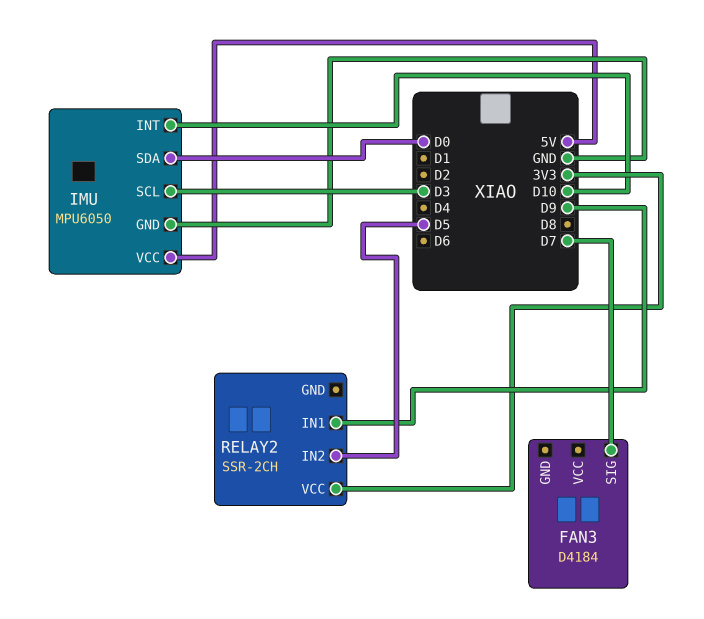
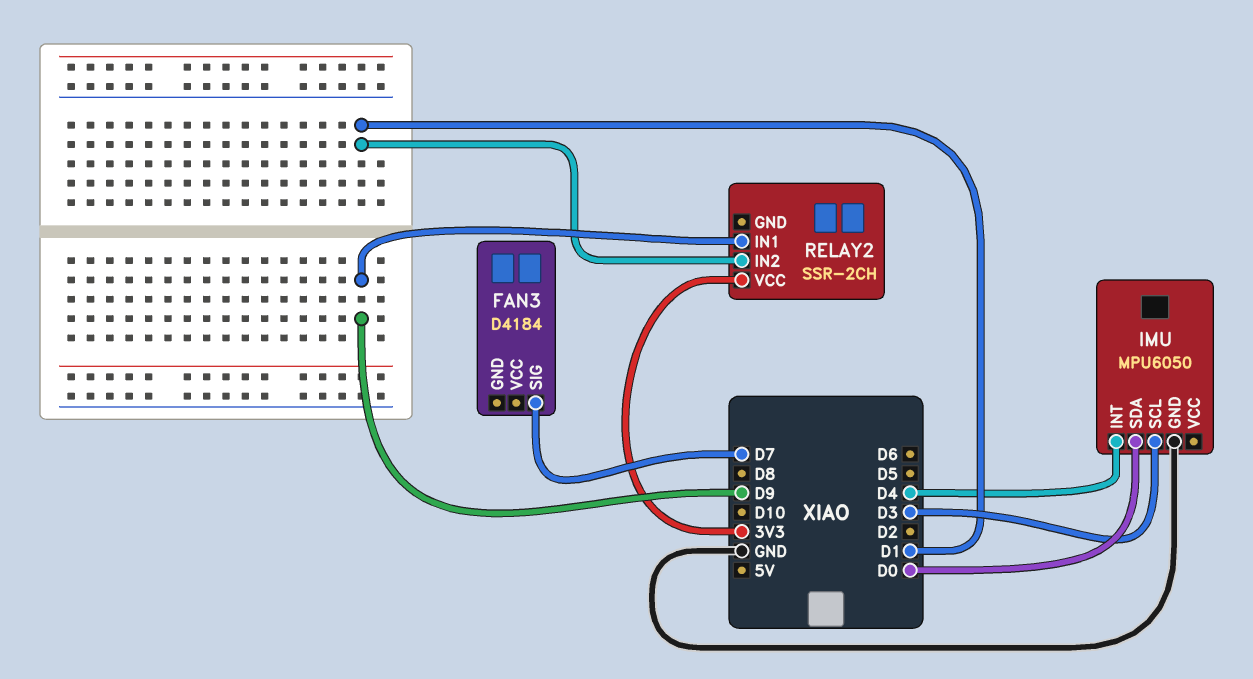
IMU pin INT: D10 -> D4
IMU pin VCC: 5V -> none
RELAY2 pin IN2: D5 -> D1

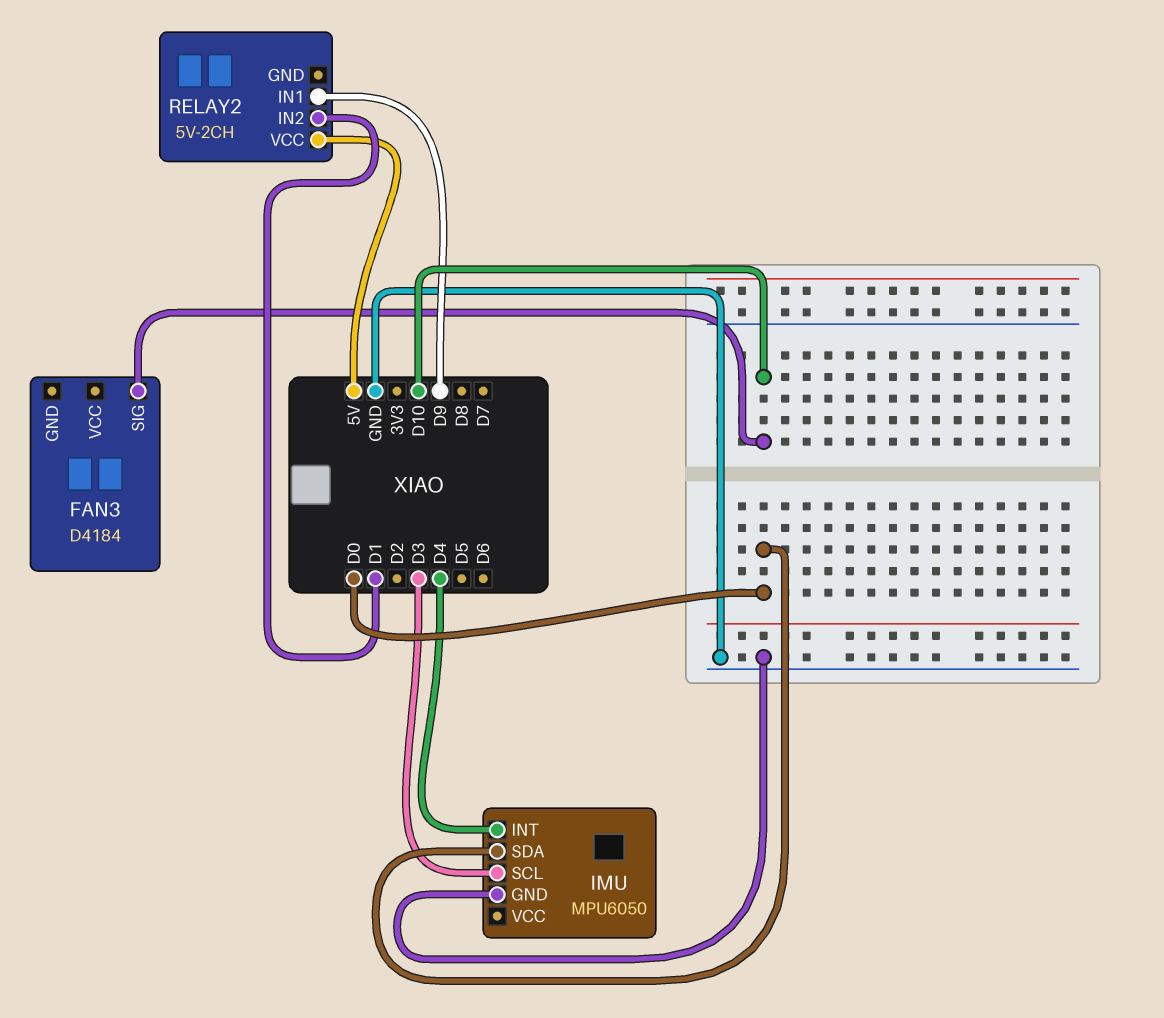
FAN3 pin SIG: D7 -> D10
RELAY2: SSR-2CH -> 5V-2CH
RELAY2 pin VCC: 3V3 -> 5V

